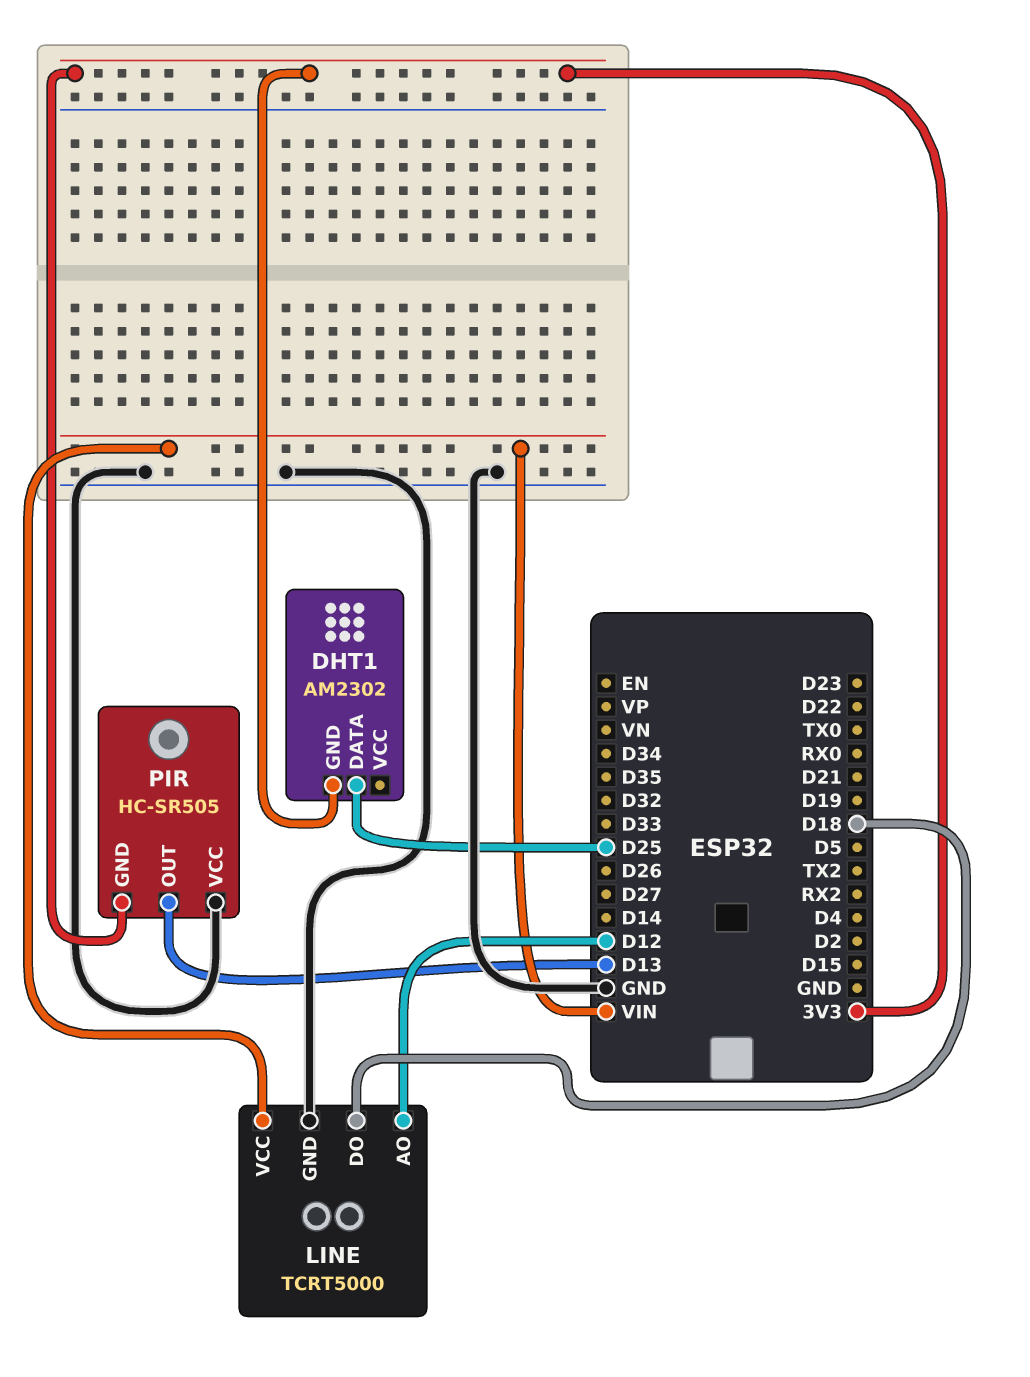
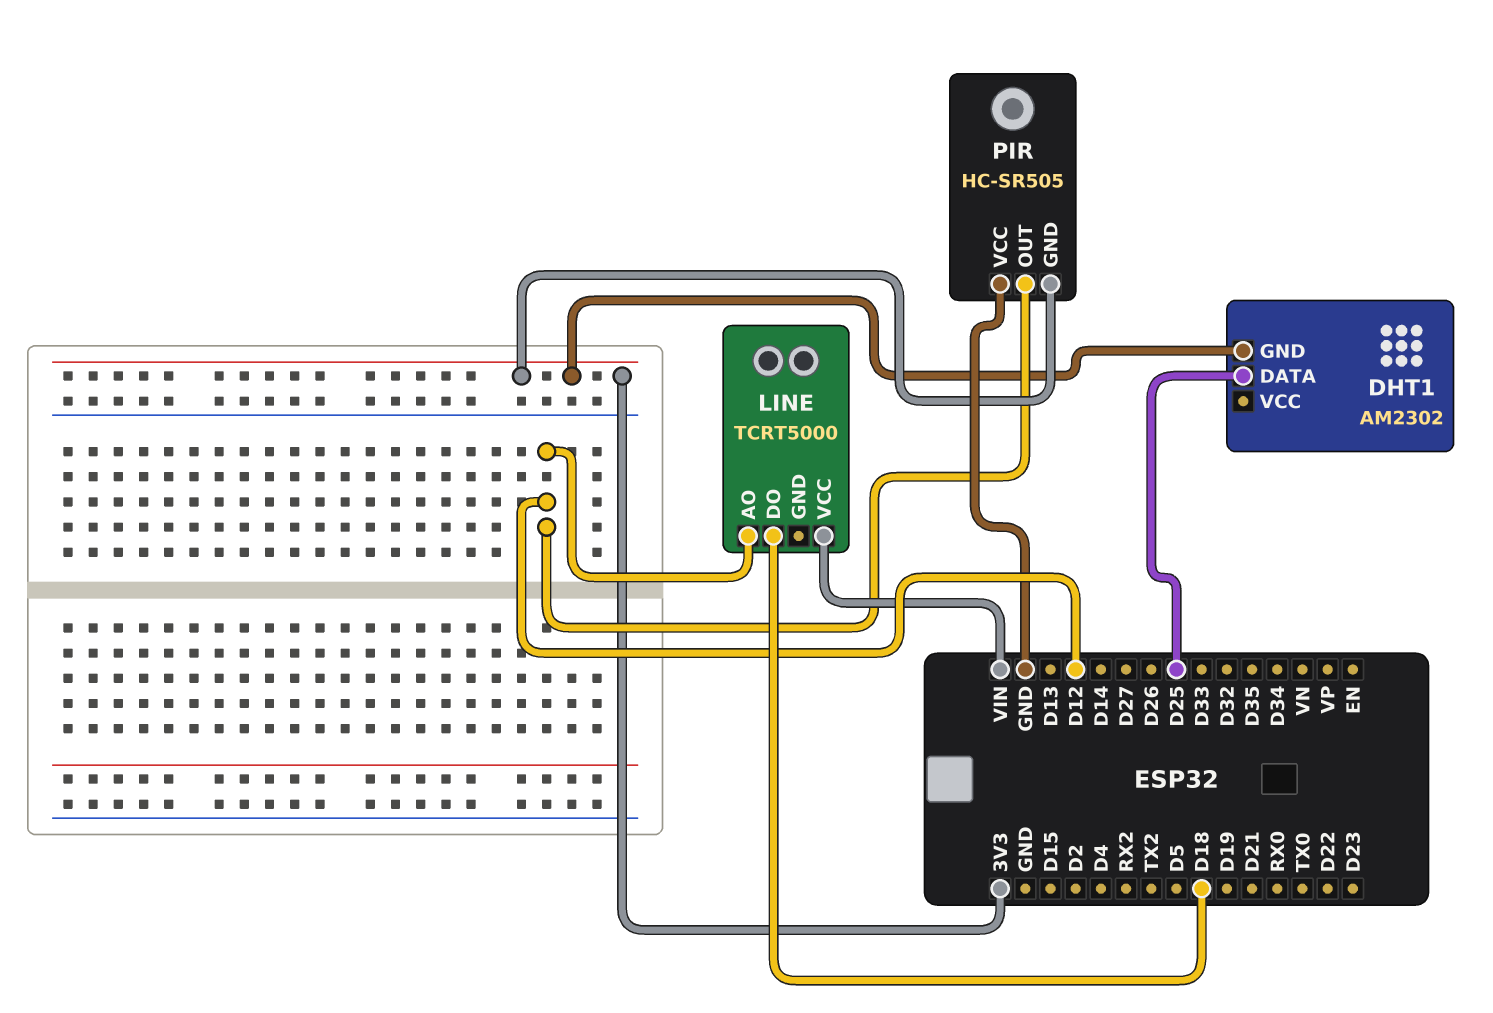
LINE pin GND: GND -> none
PIR pin OUT: D13 -> D12

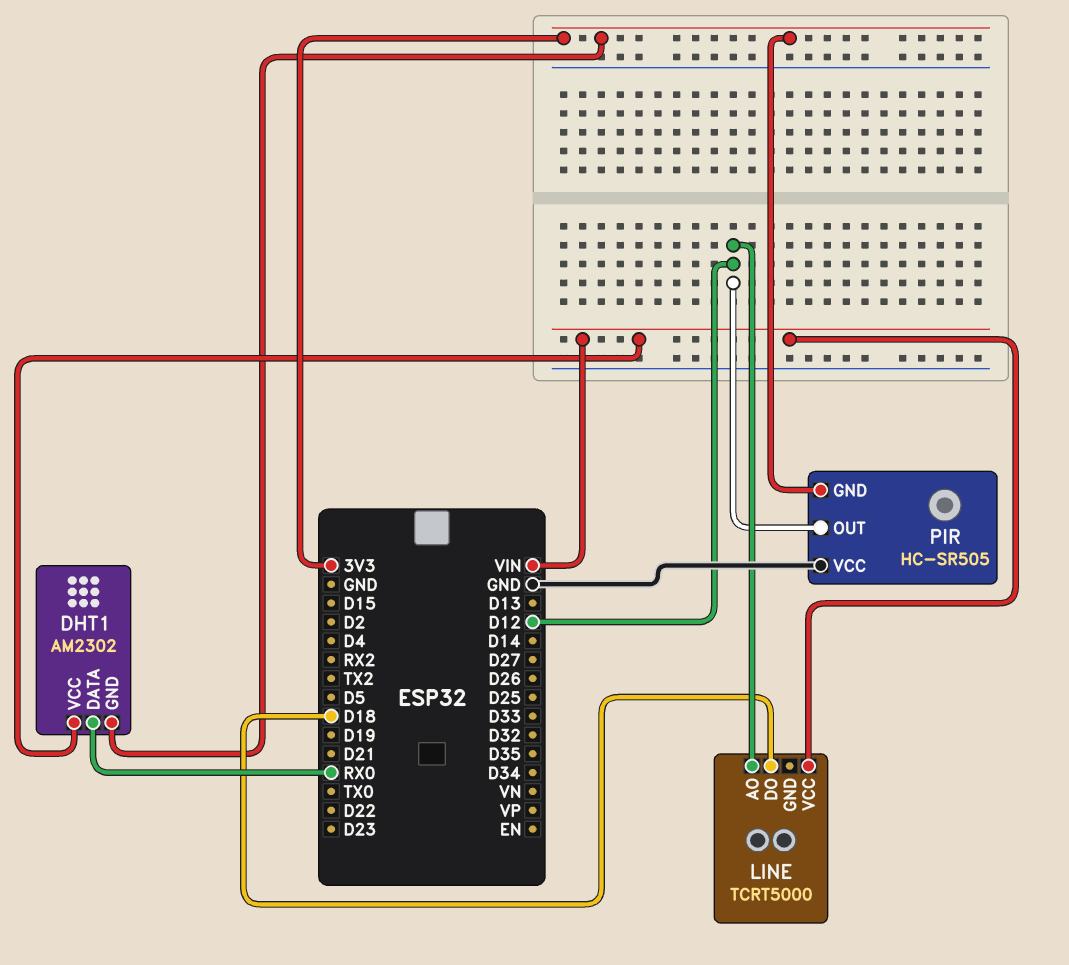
DHT1 pin DATA: D25 -> RX0
DHT1 pin VCC: none -> VIN

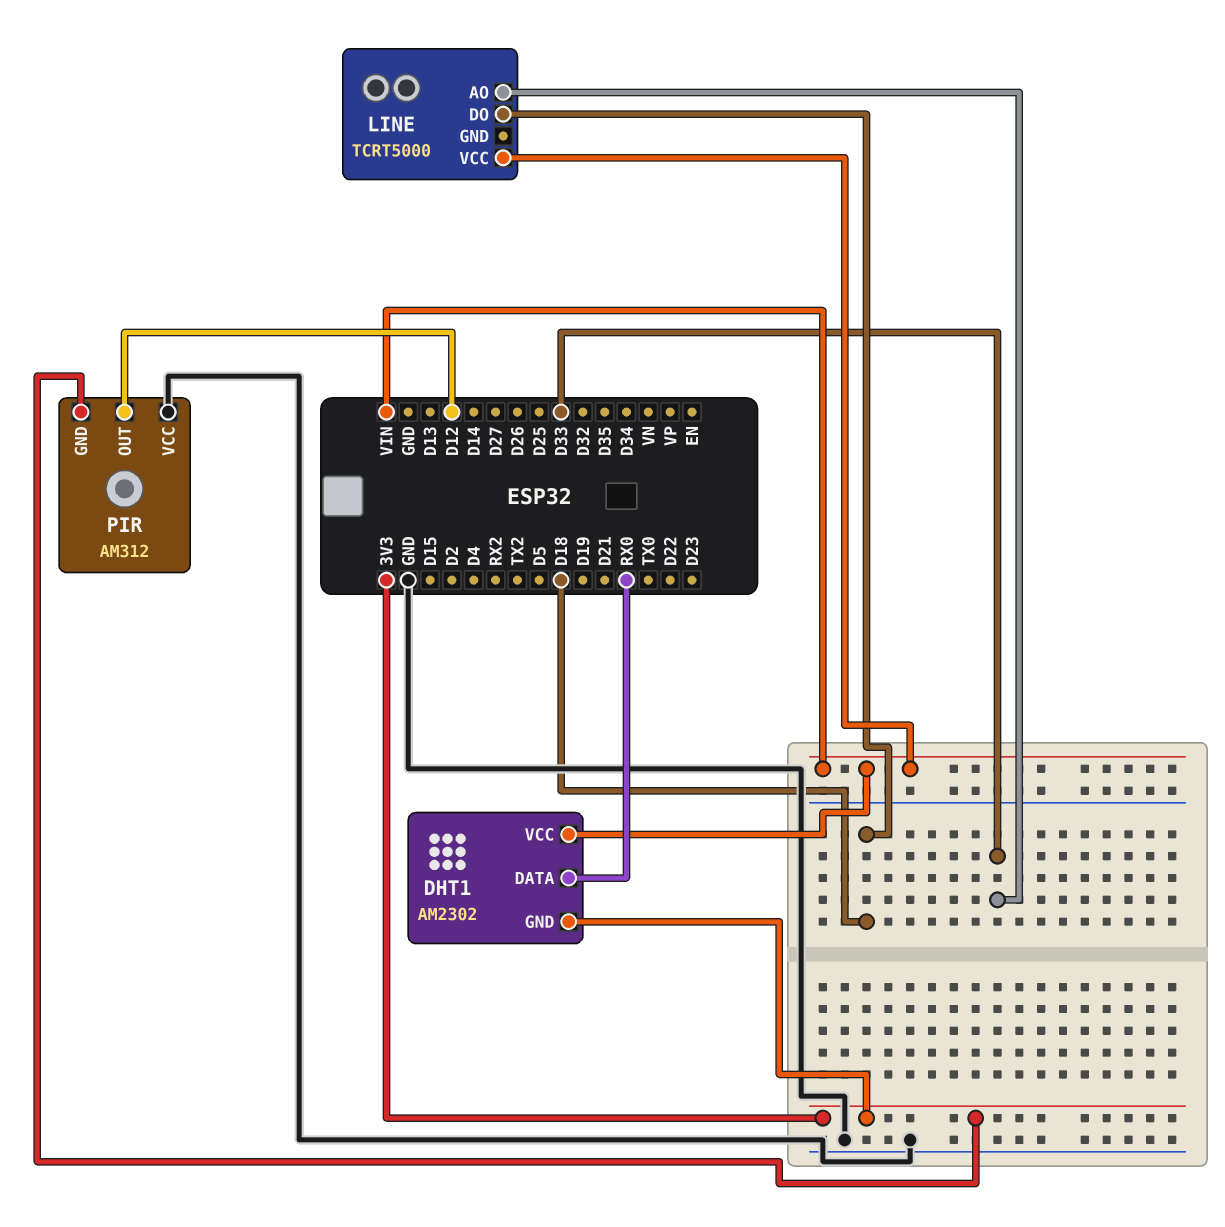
LINE pin AO: D12 -> D33
PIR: HC-SR505 -> AM312

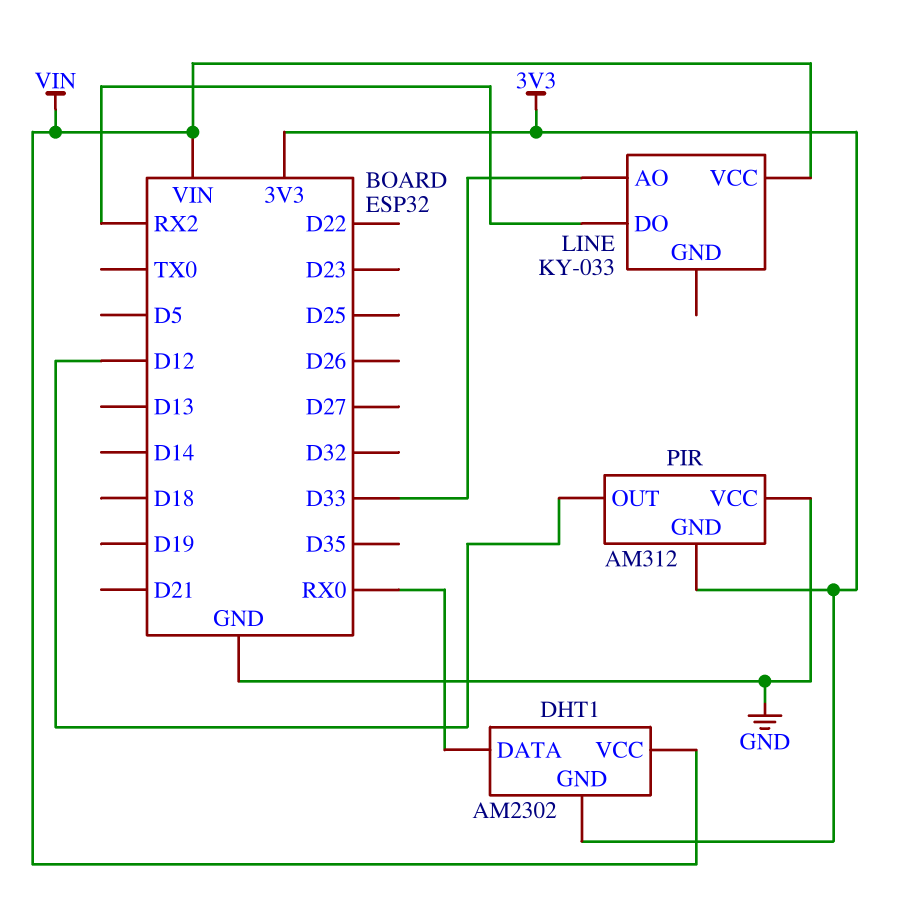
LINE: TCRT5000 -> KY-033
LINE pin DO: D18 -> RX2

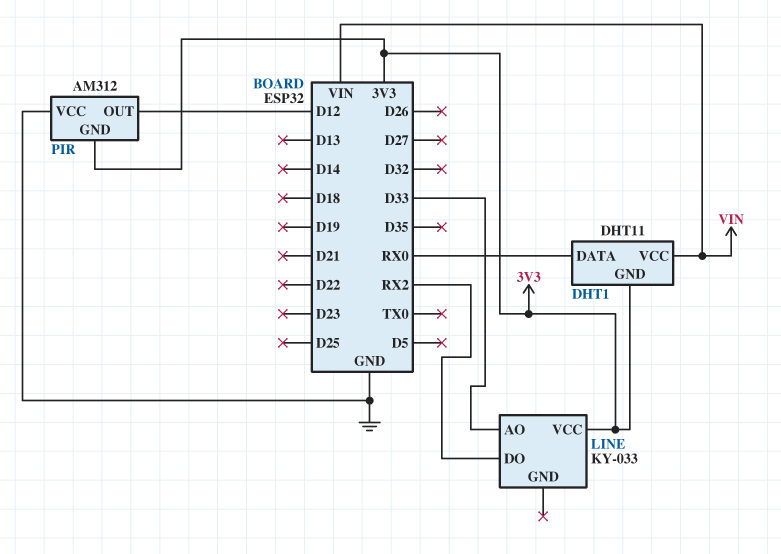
DHT1: AM2302 -> DHT11
LINE pin VCC: VIN -> 3V3

